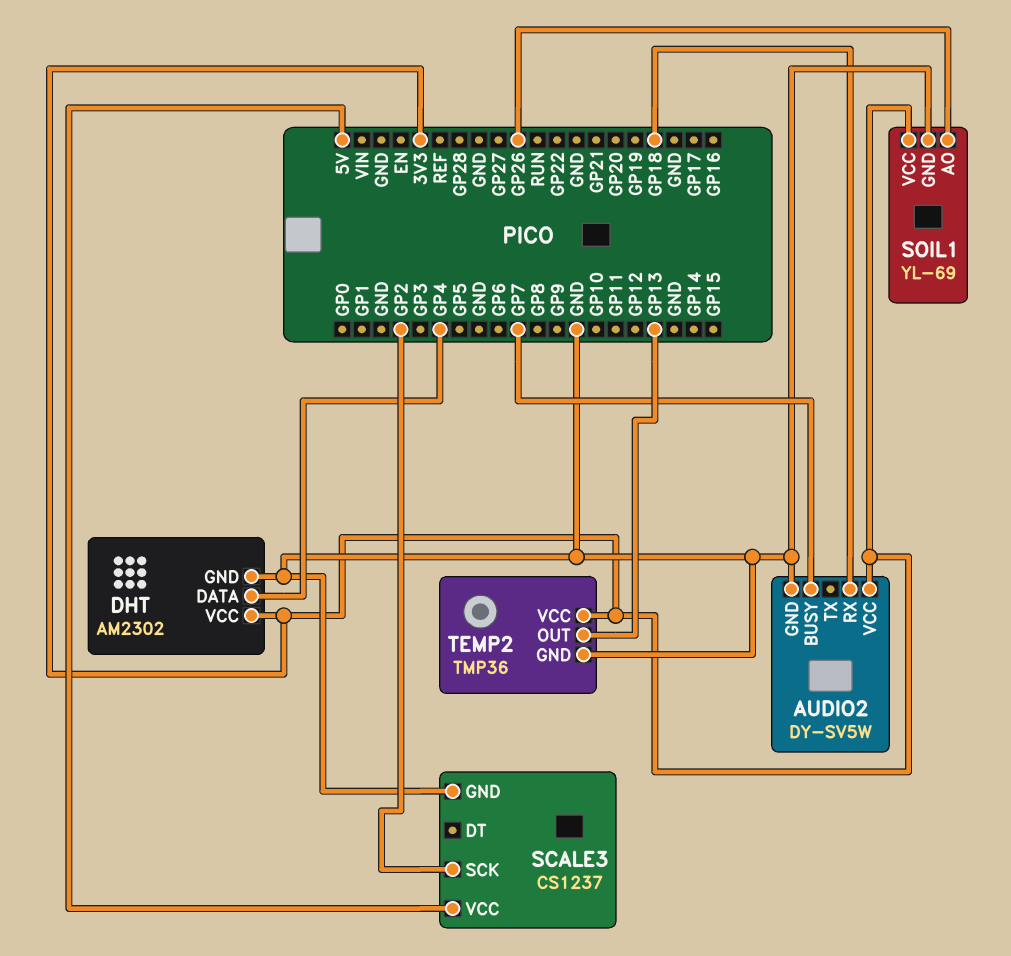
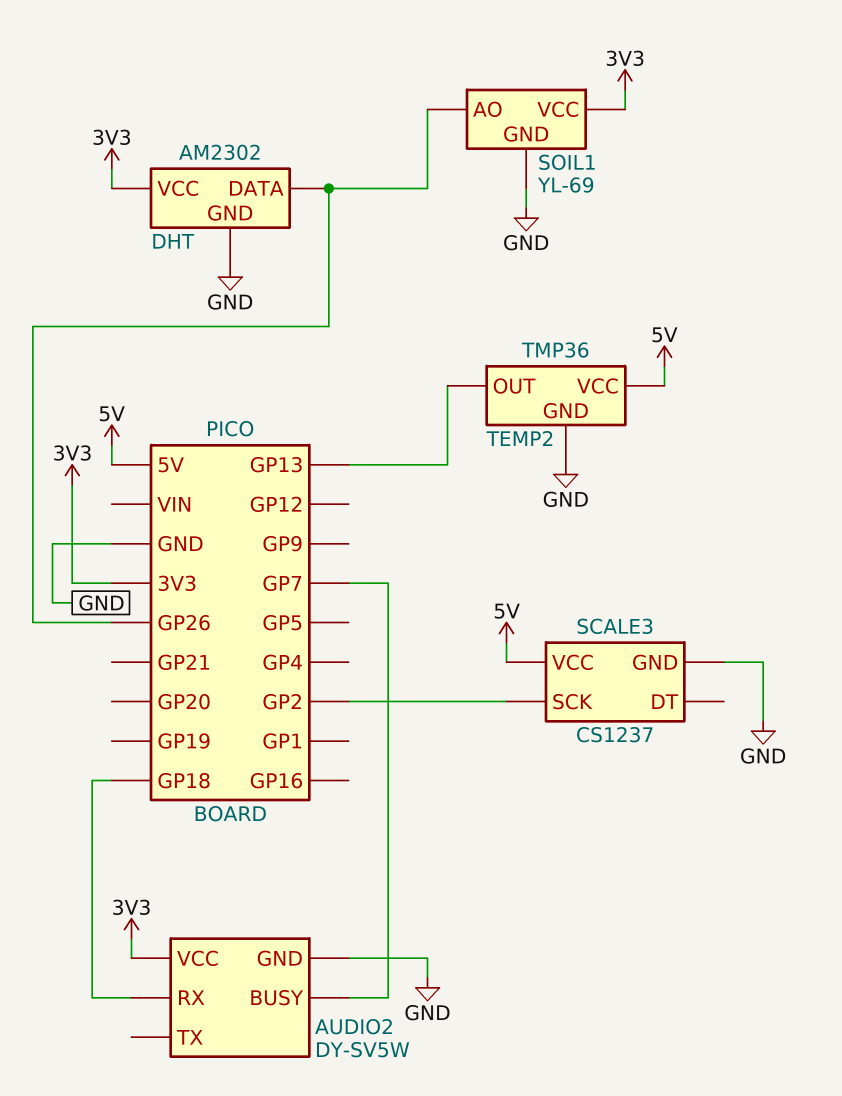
DHT pin DATA: GP4 -> GP26
TEMP2 pin VCC: 3V3 -> 5V

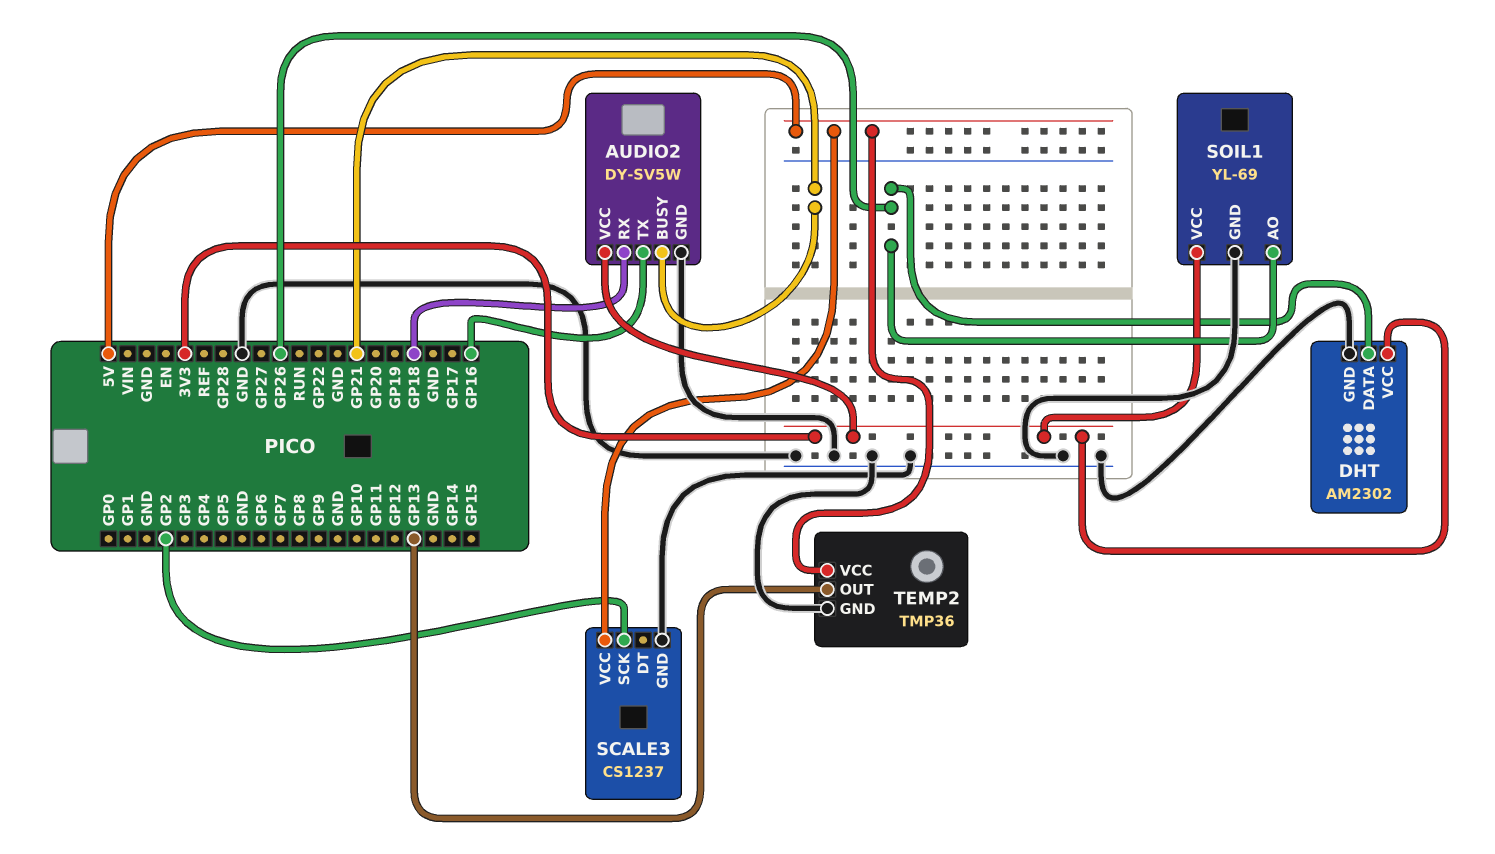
AUDIO2 pin BUSY: GP7 -> GP21
AUDIO2 pin TX: none -> GP16

